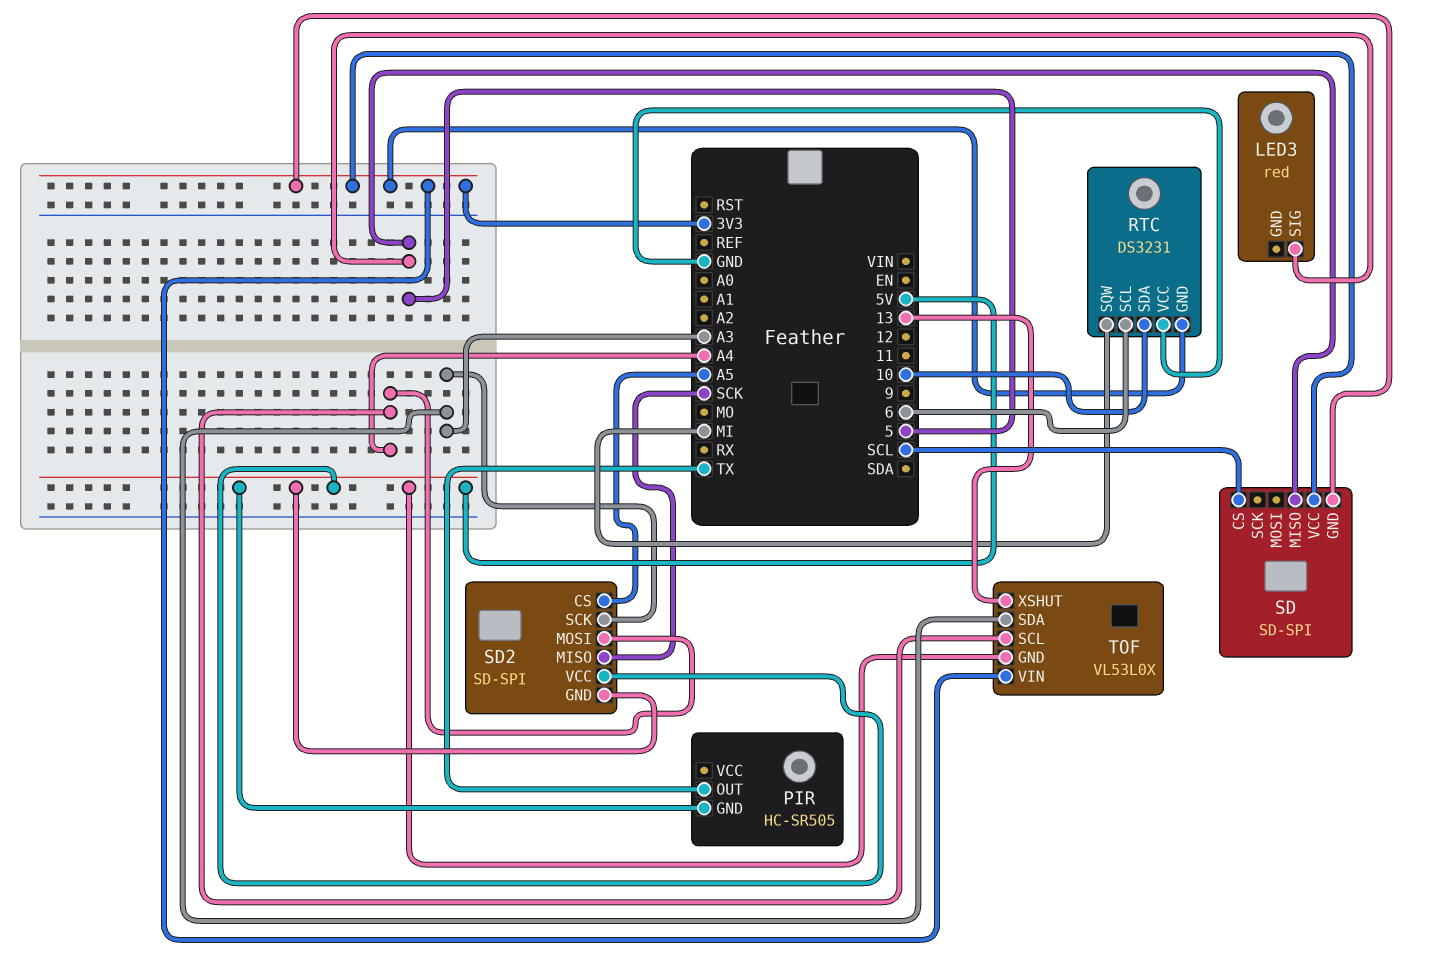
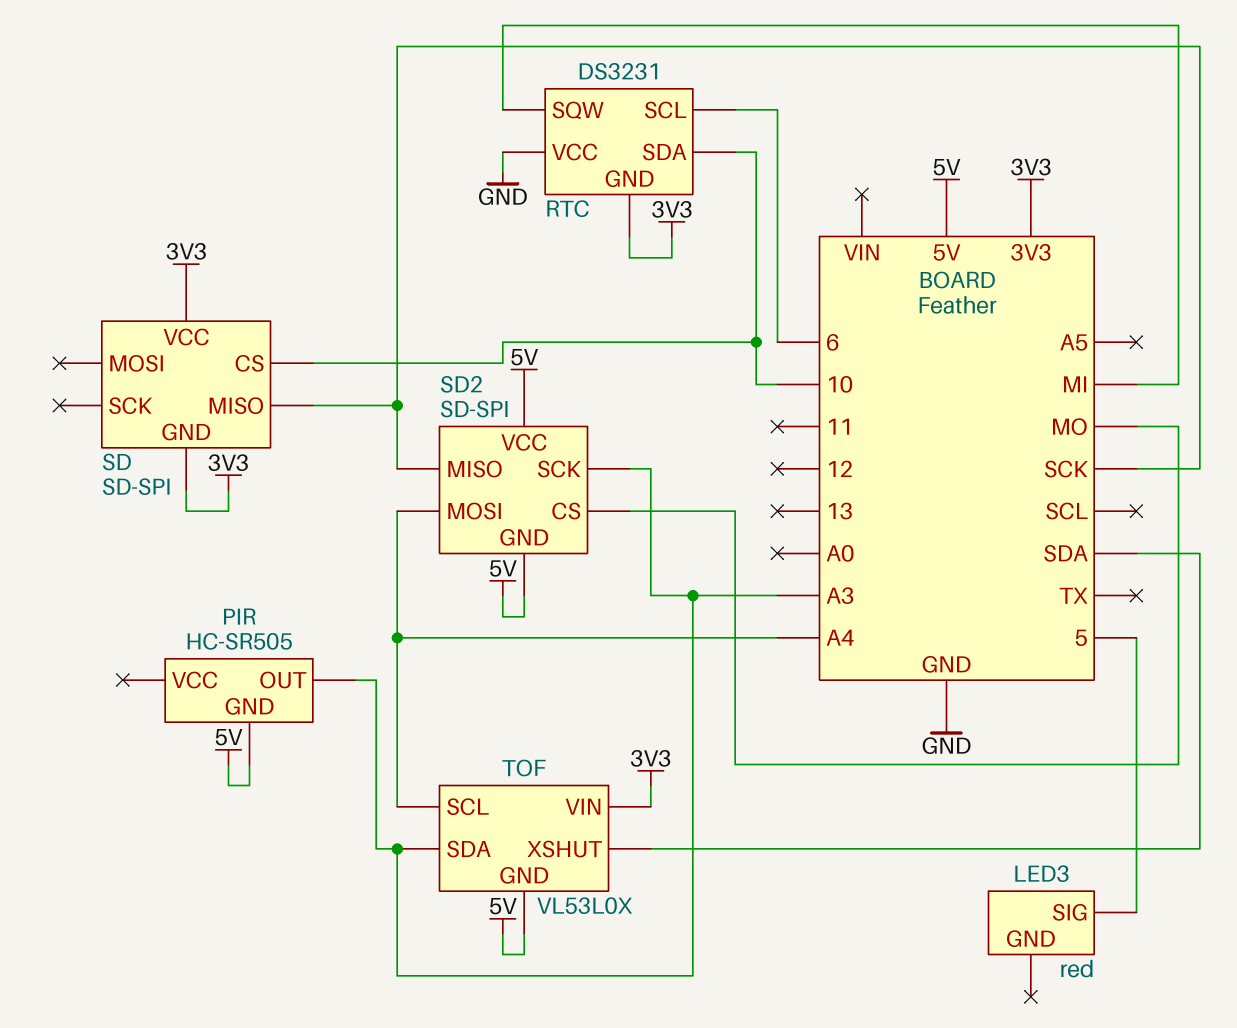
PIR pin OUT: TX -> A3
SD pin CS: SCL -> 10
SD pin MISO: 5 -> SCK
SD2 pin CS: A5 -> MO
TOF pin XSHUT: 13 -> SDA

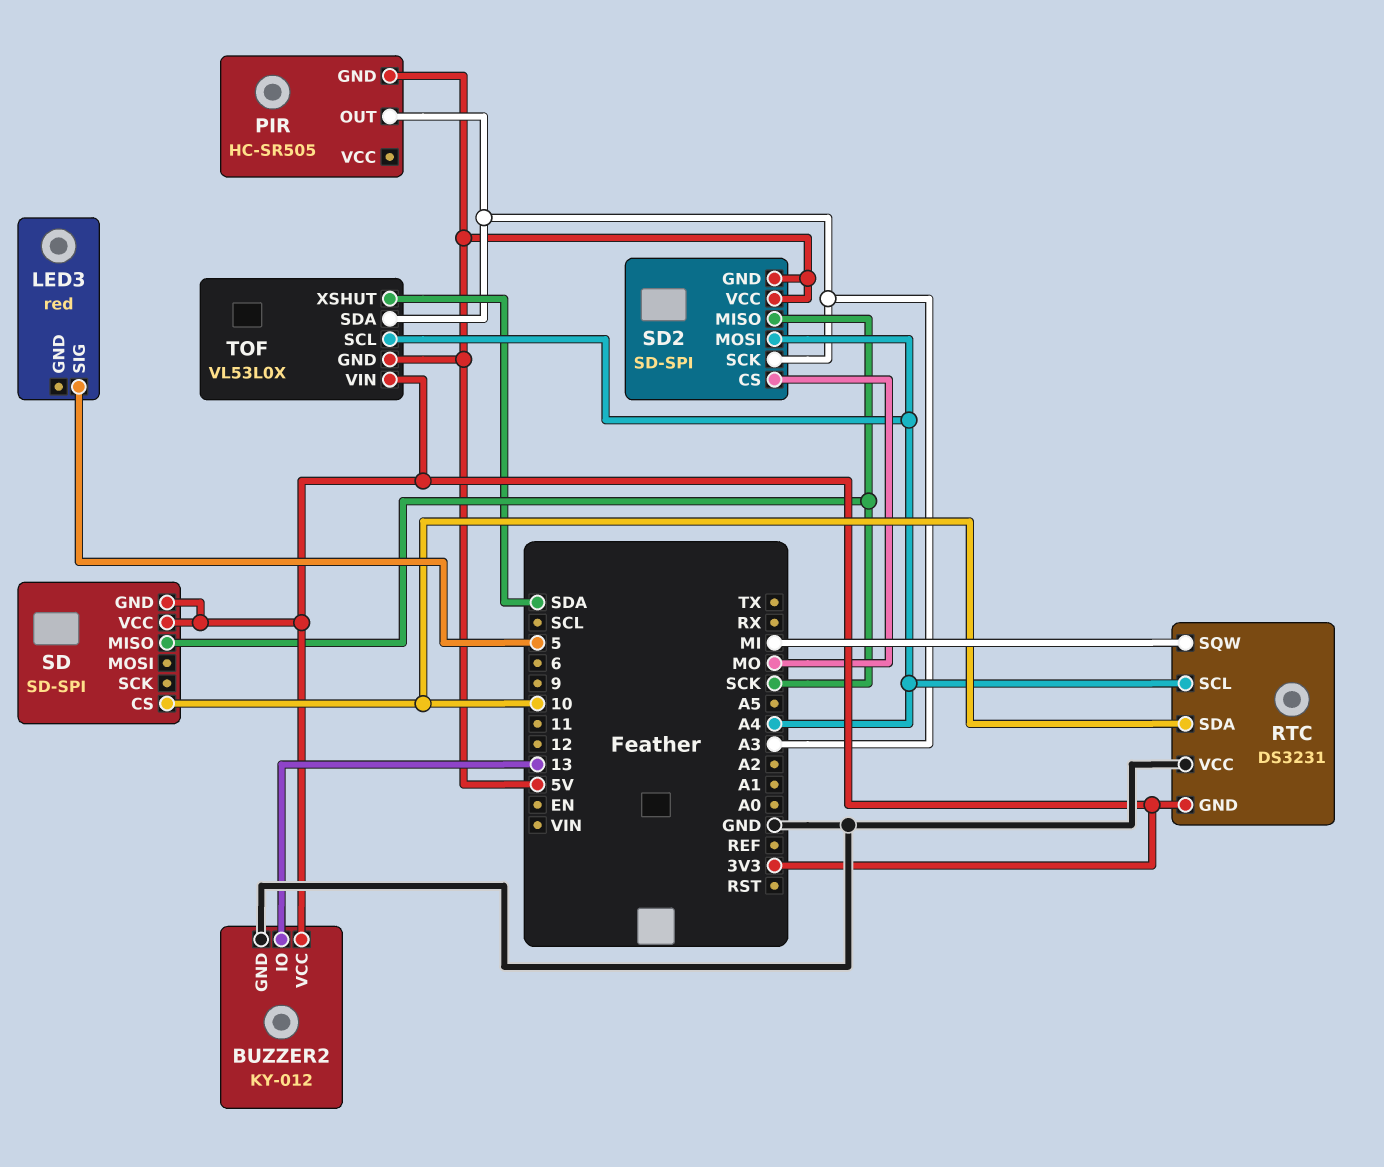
BUZZER2: none -> KY-012
BUZZER2 pin GND: none -> GND
BUZZER2 pin IO: none -> 13
BUZZER2 pin VCC: none -> 3V3
RTC pin SCL: 6 -> A4

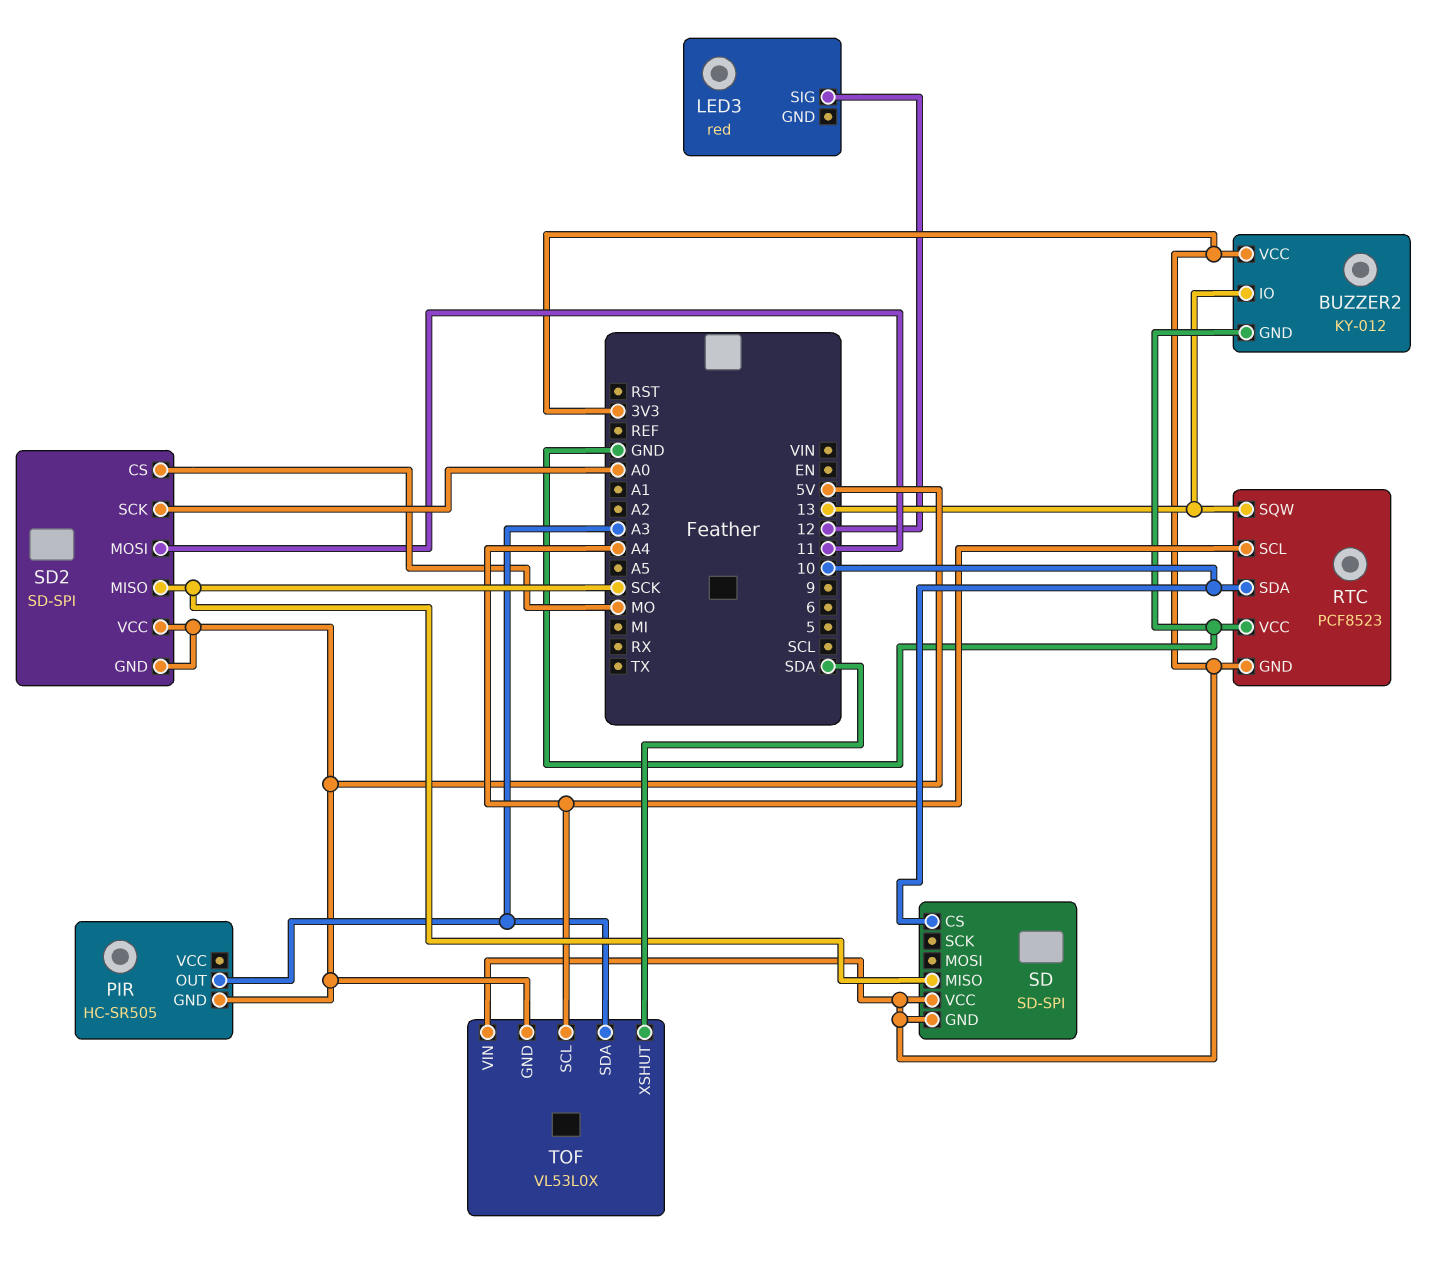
LED3 pin SIG: 5 -> 12
RTC: DS3231 -> PCF8523
RTC pin SQW: MI -> 13
SD2 pin MOSI: A4 -> 11
SD2 pin SCK: A3 -> A0

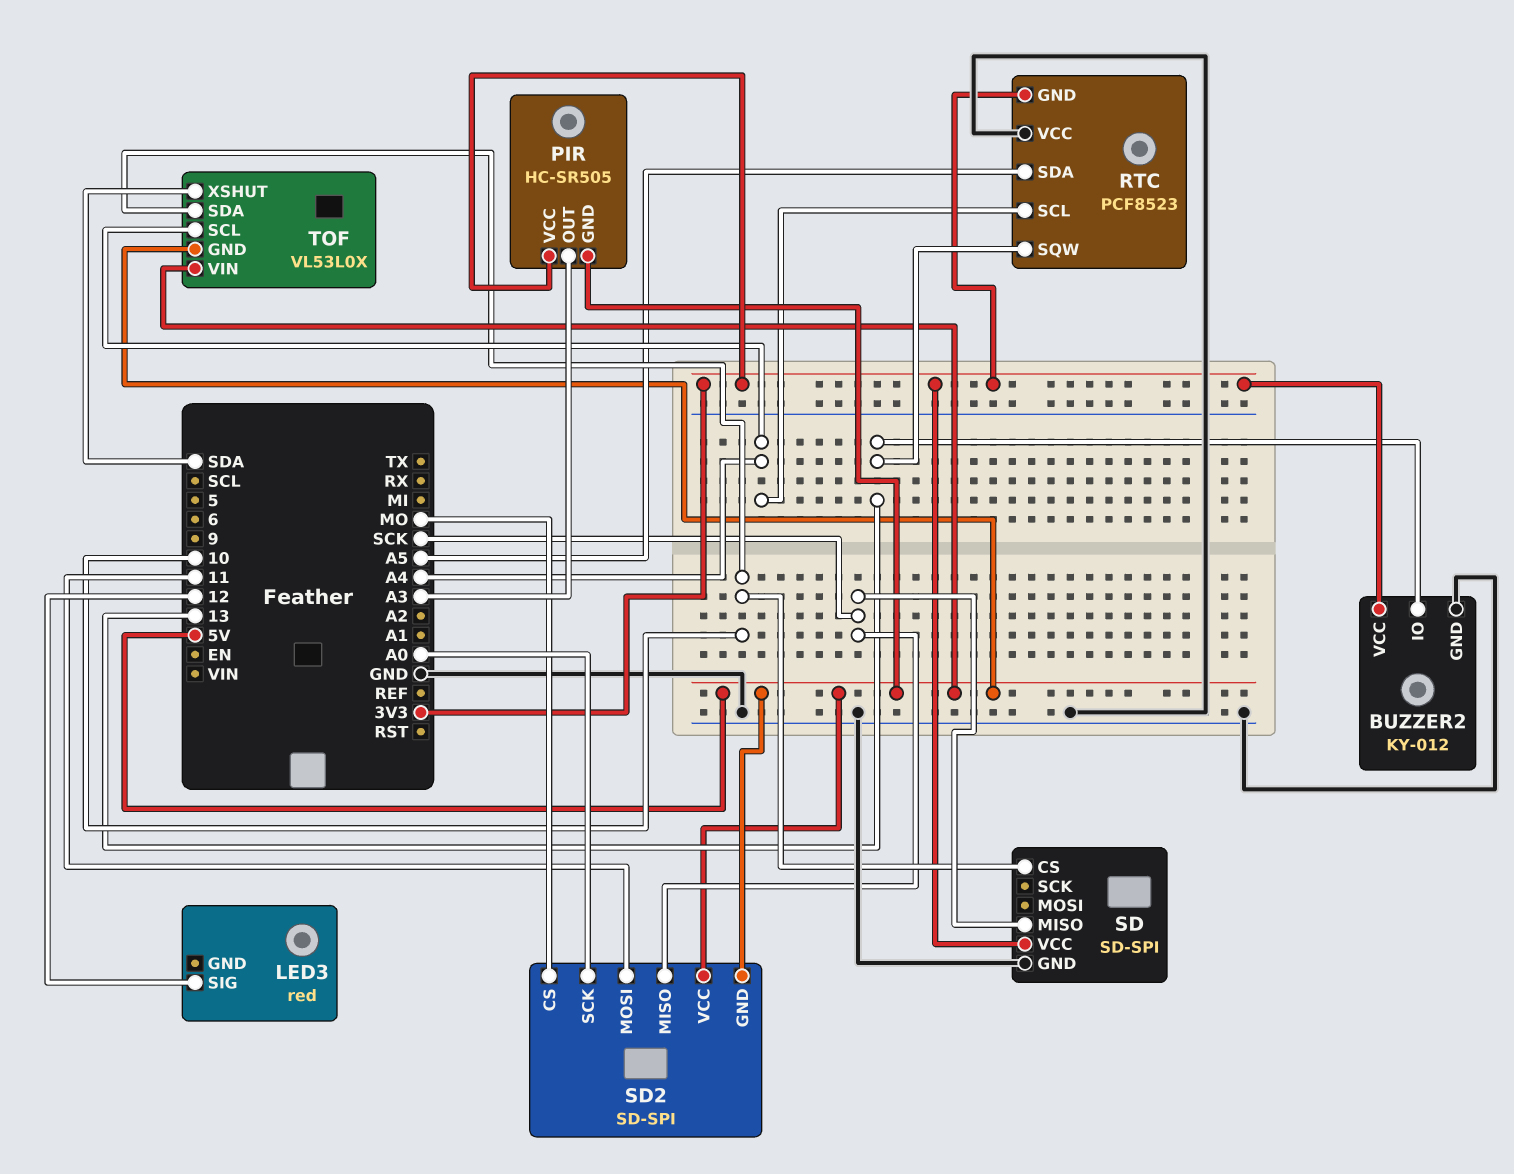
PIR pin VCC: none -> 3V3
RTC pin SDA: 10 -> A5
SD pin GND: 3V3 -> GND
TOF pin SDA: A3 -> 10
TOF pin VIN: 3V3 -> 5V

